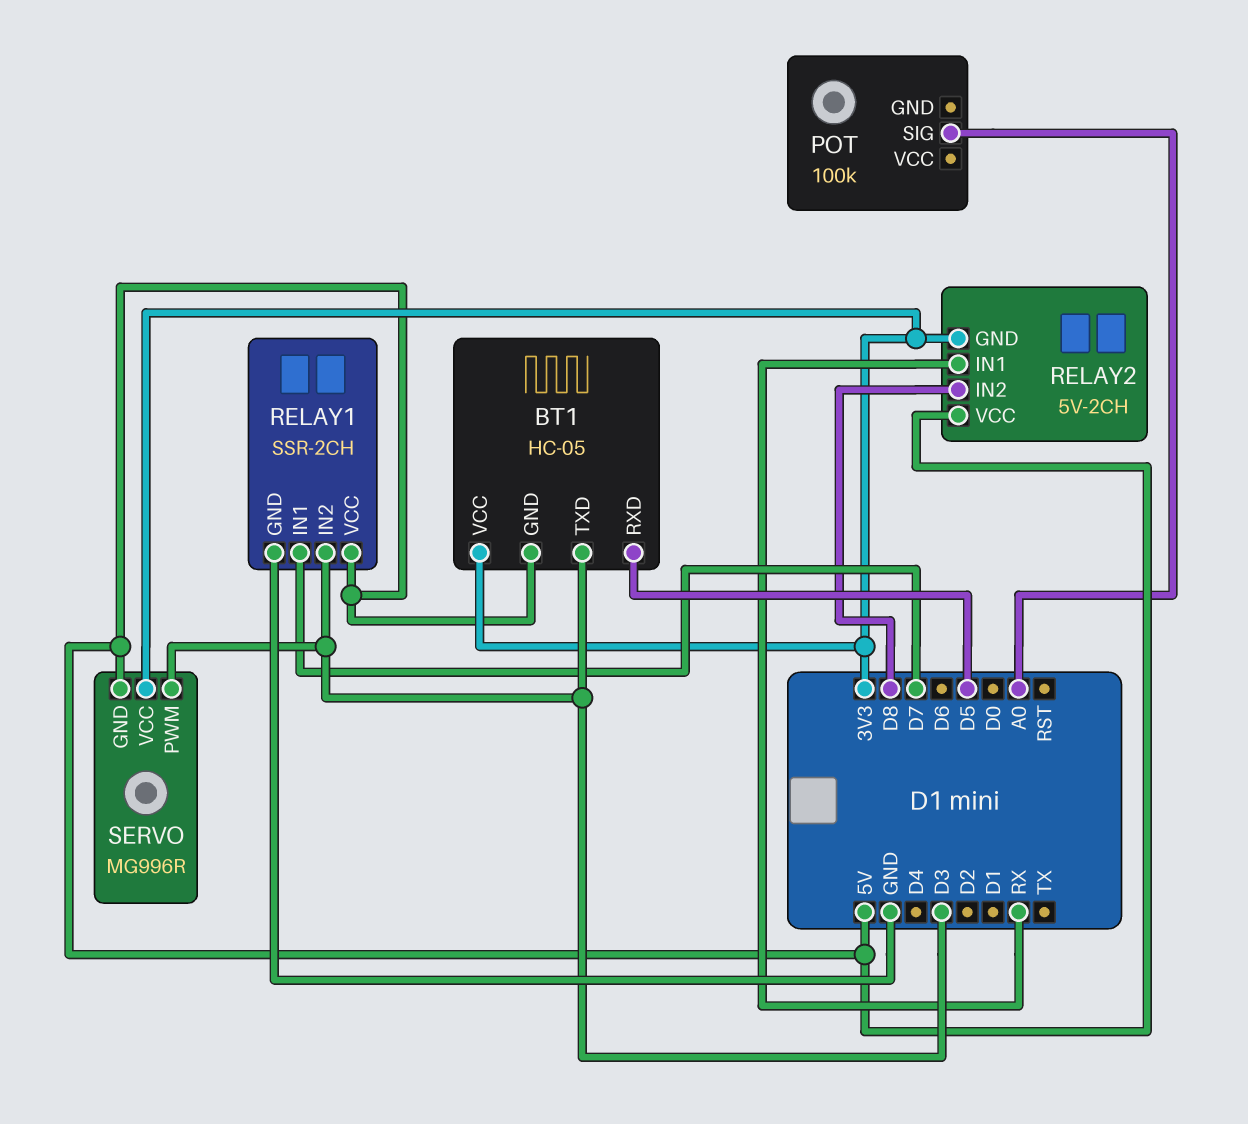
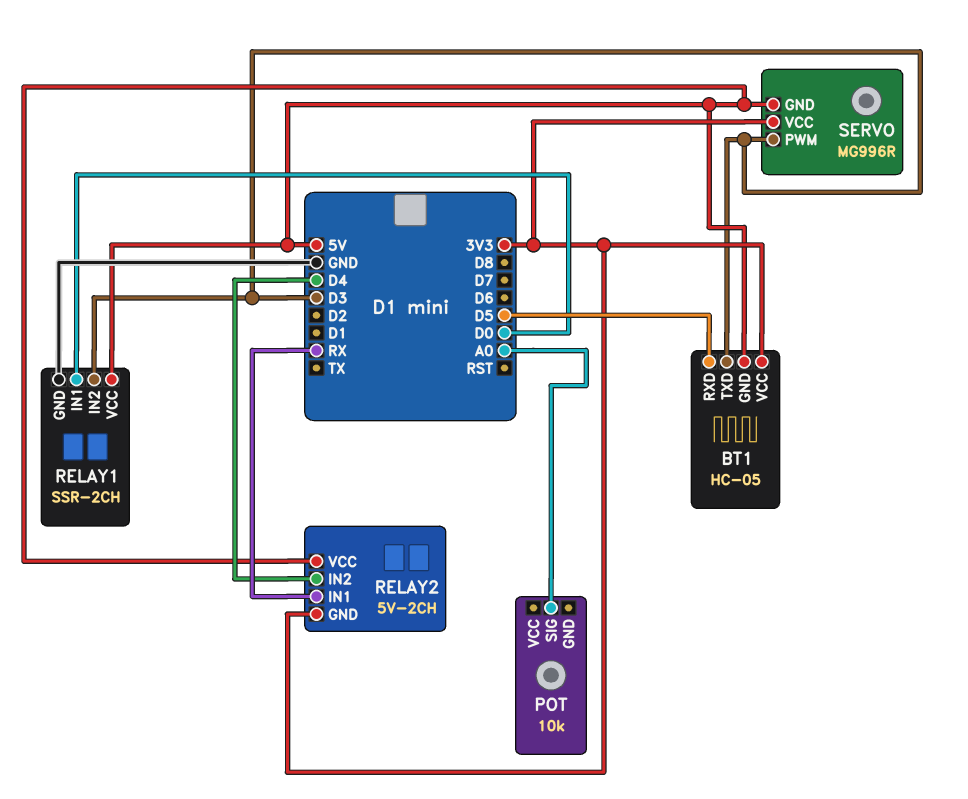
POT: 100k -> 10k
RELAY1 pin IN1: D7 -> D0
RELAY2 pin IN2: D8 -> D4

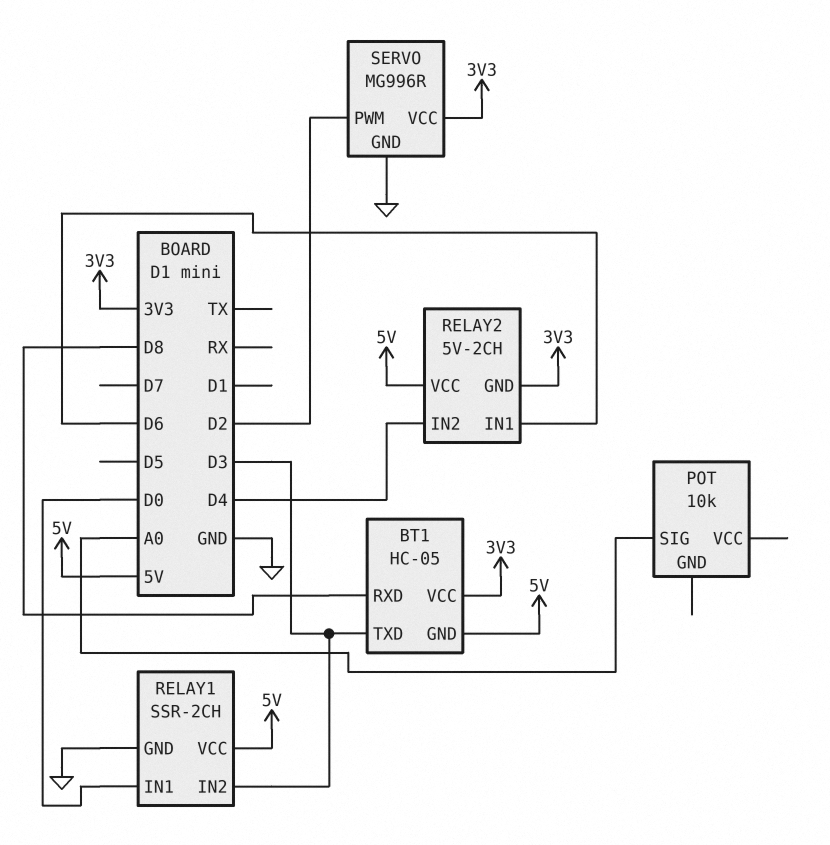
BT1 pin RXD: D5 -> D8
RELAY2 pin IN1: RX -> D6
SERVO pin GND: 5V -> GND
SERVO pin PWM: D3 -> D2

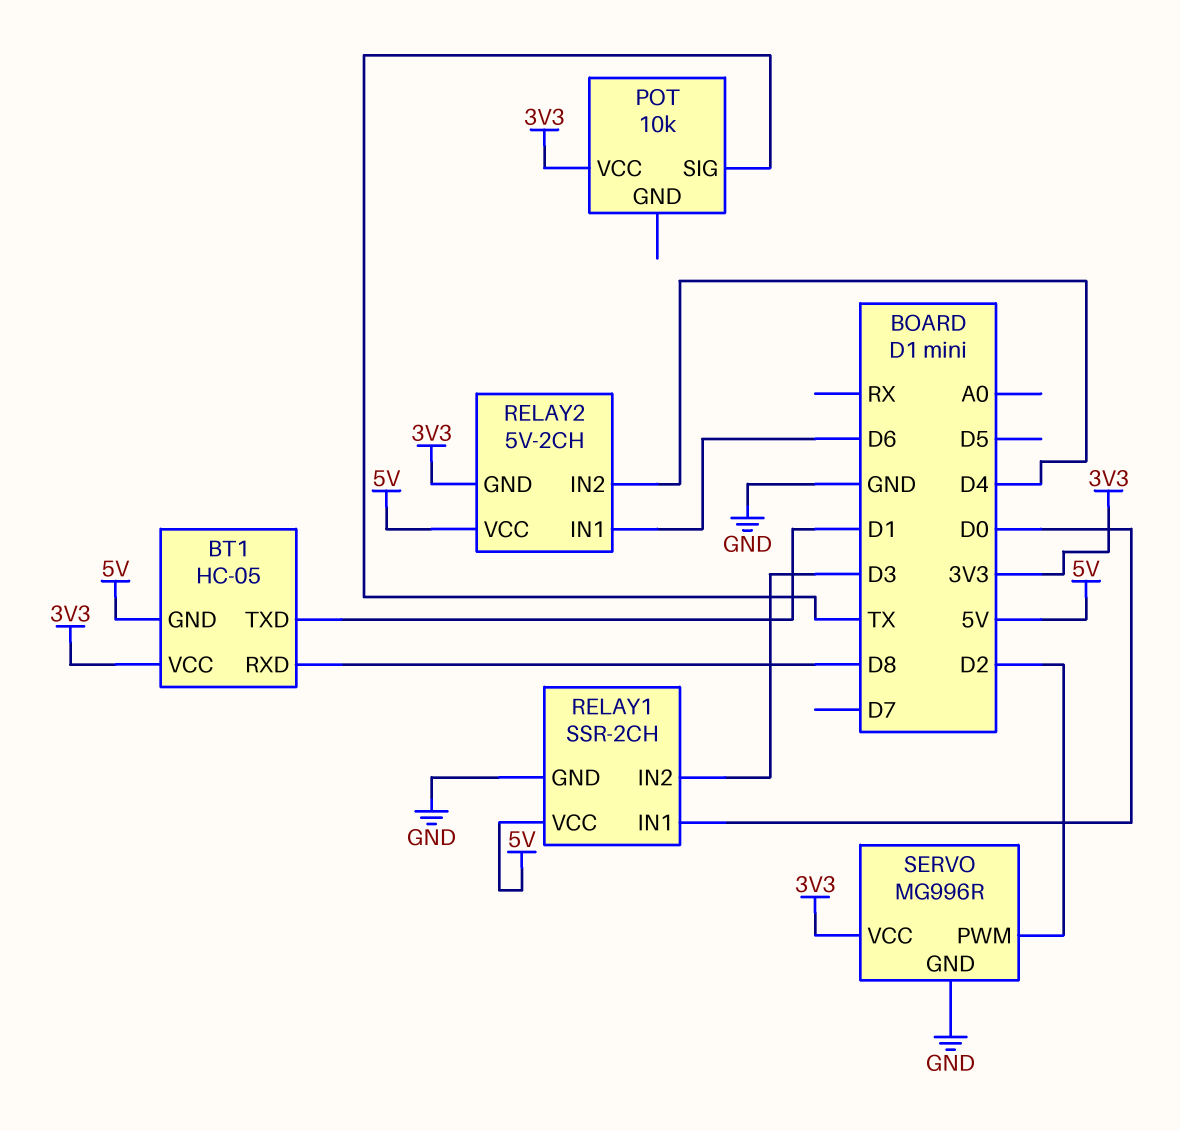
BT1 pin TXD: D3 -> D1
POT pin SIG: A0 -> TX
POT pin VCC: none -> 3V3

